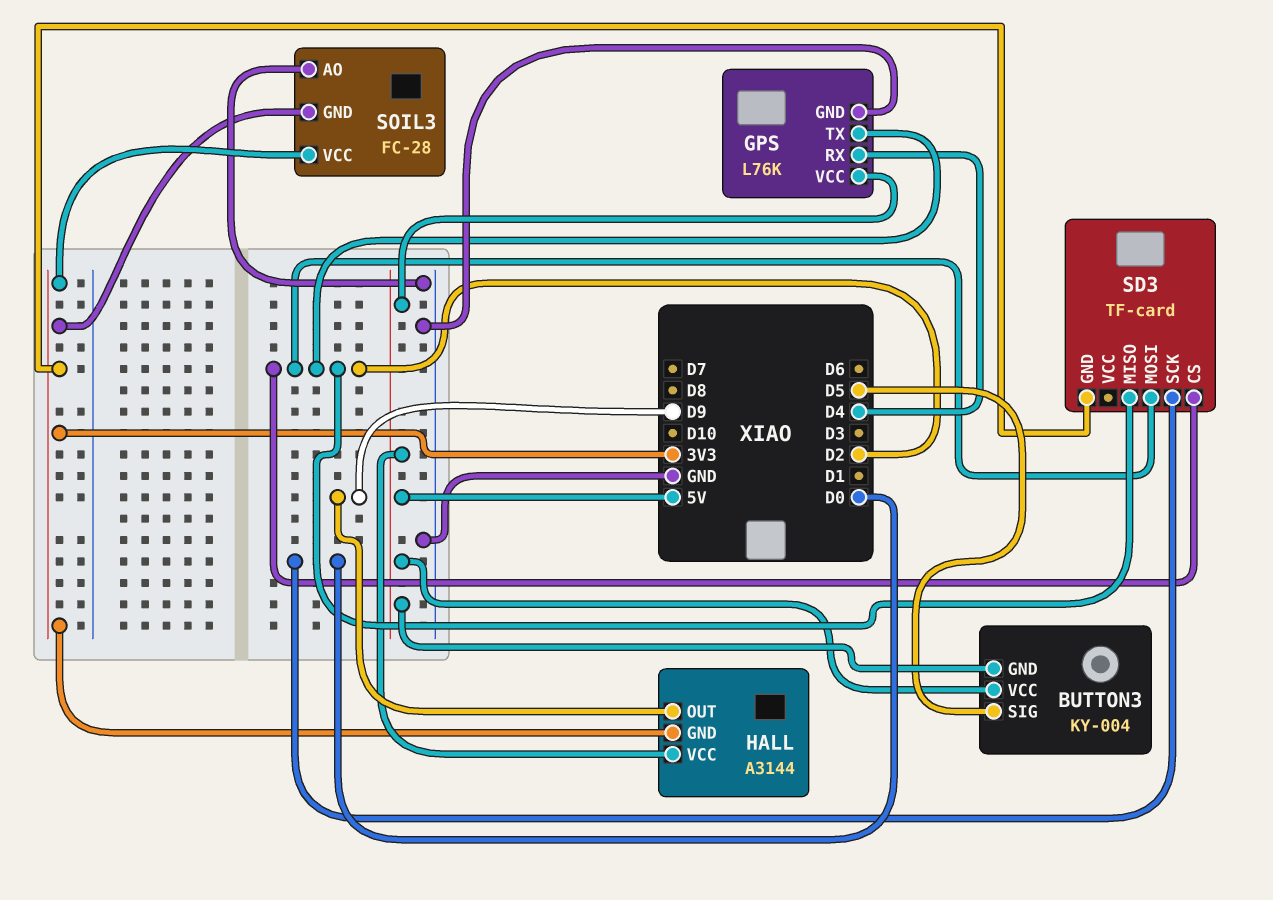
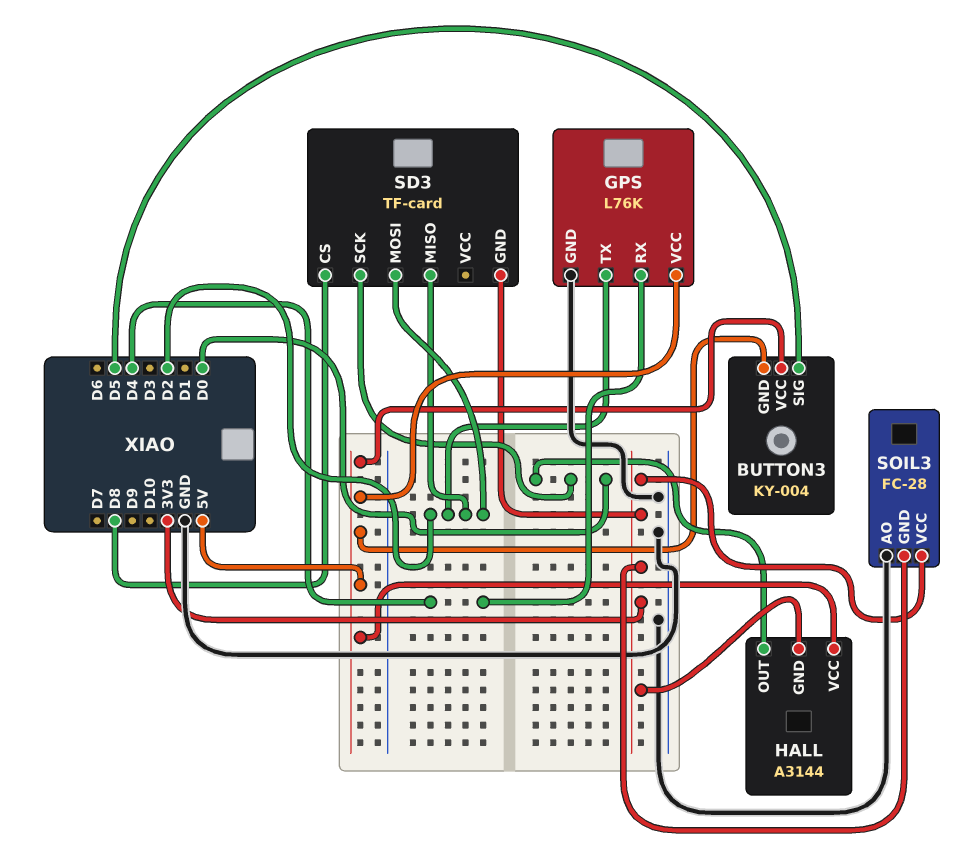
HALL pin OUT: D9 -> D0
SD3 pin CS: D2 -> D8

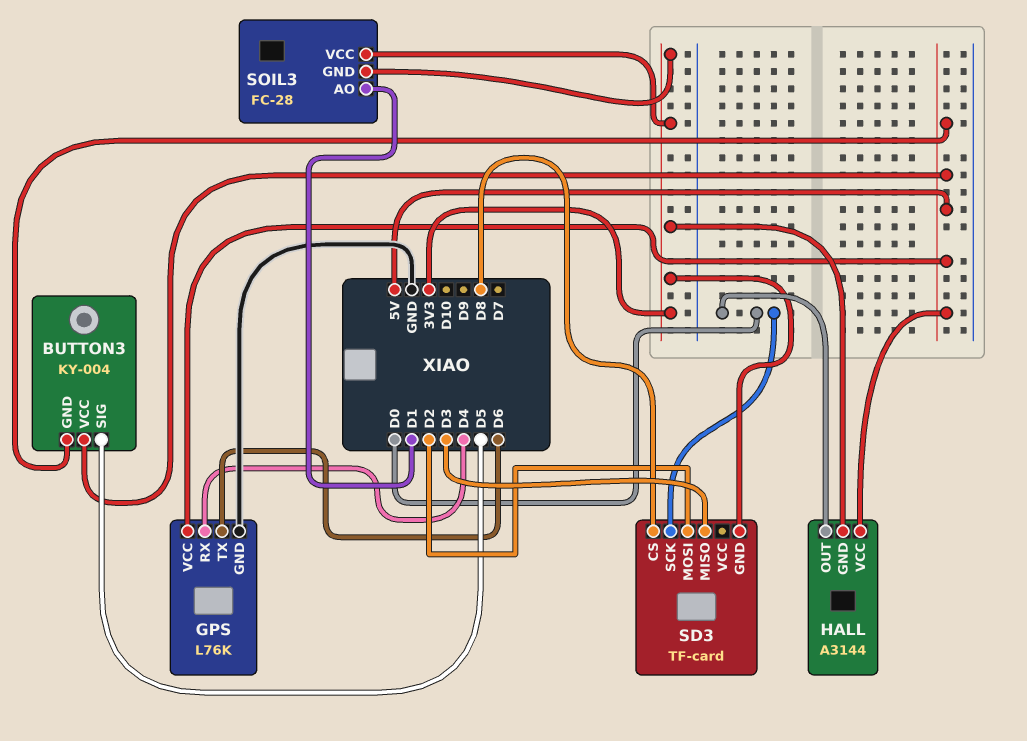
GPS pin TX: D2 -> D6
SD3 pin MISO: D2 -> D3
SOIL3 pin AO: GND -> D1

